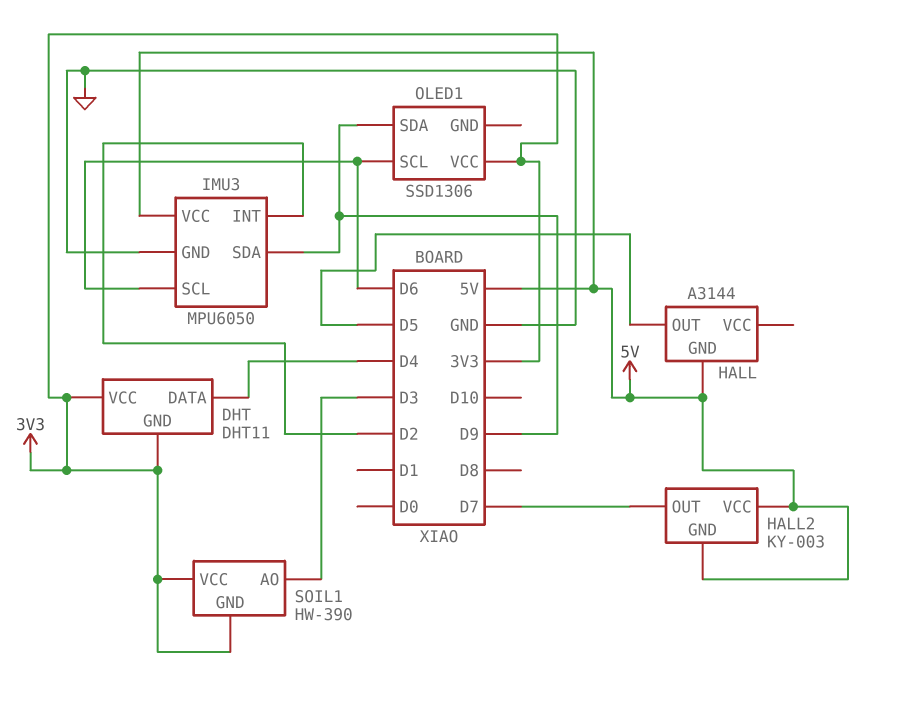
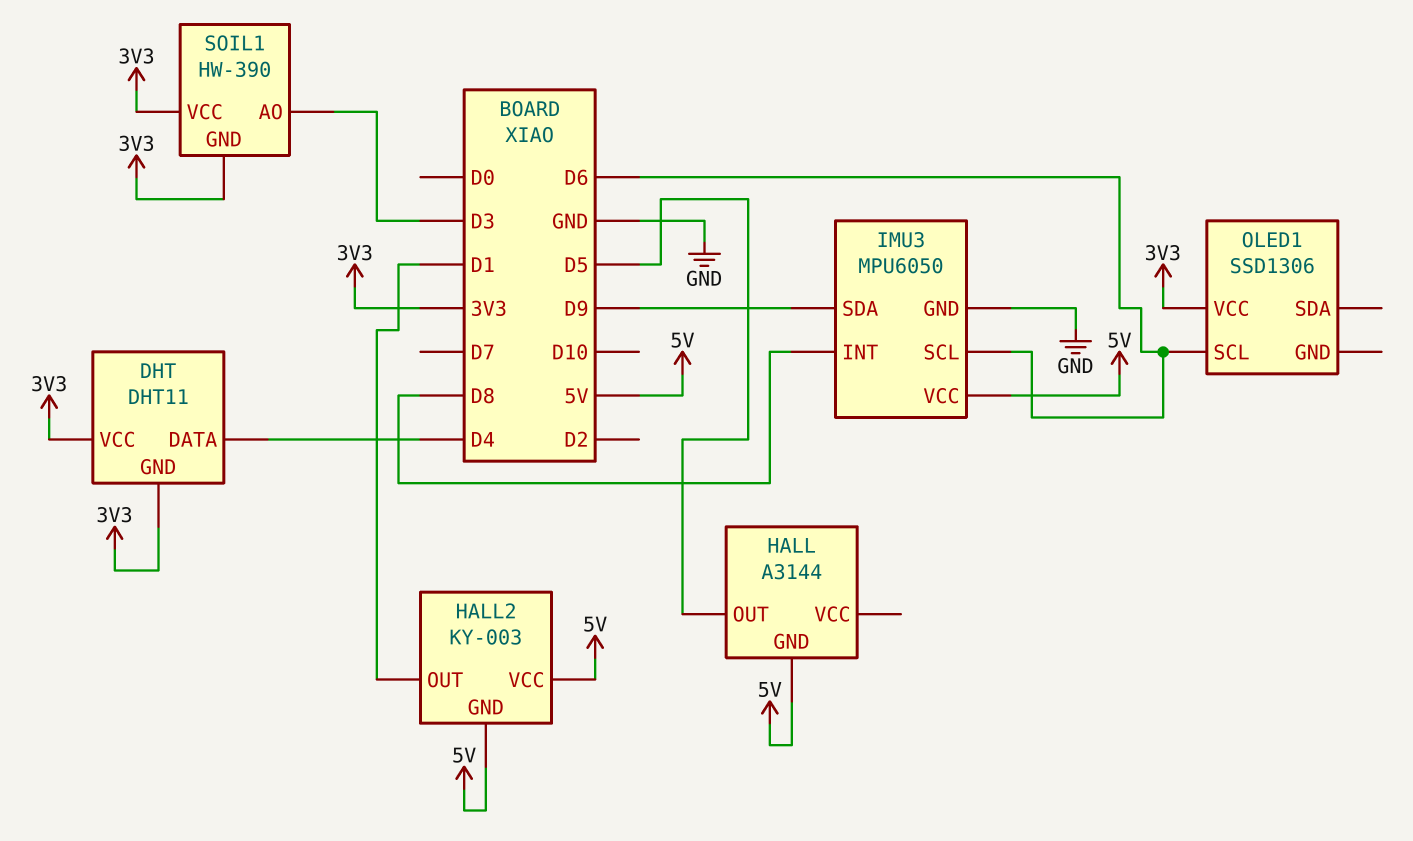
HALL2 pin OUT: D7 -> D1
IMU3 pin INT: D2 -> D8
OLED1 pin SDA: D9 -> none

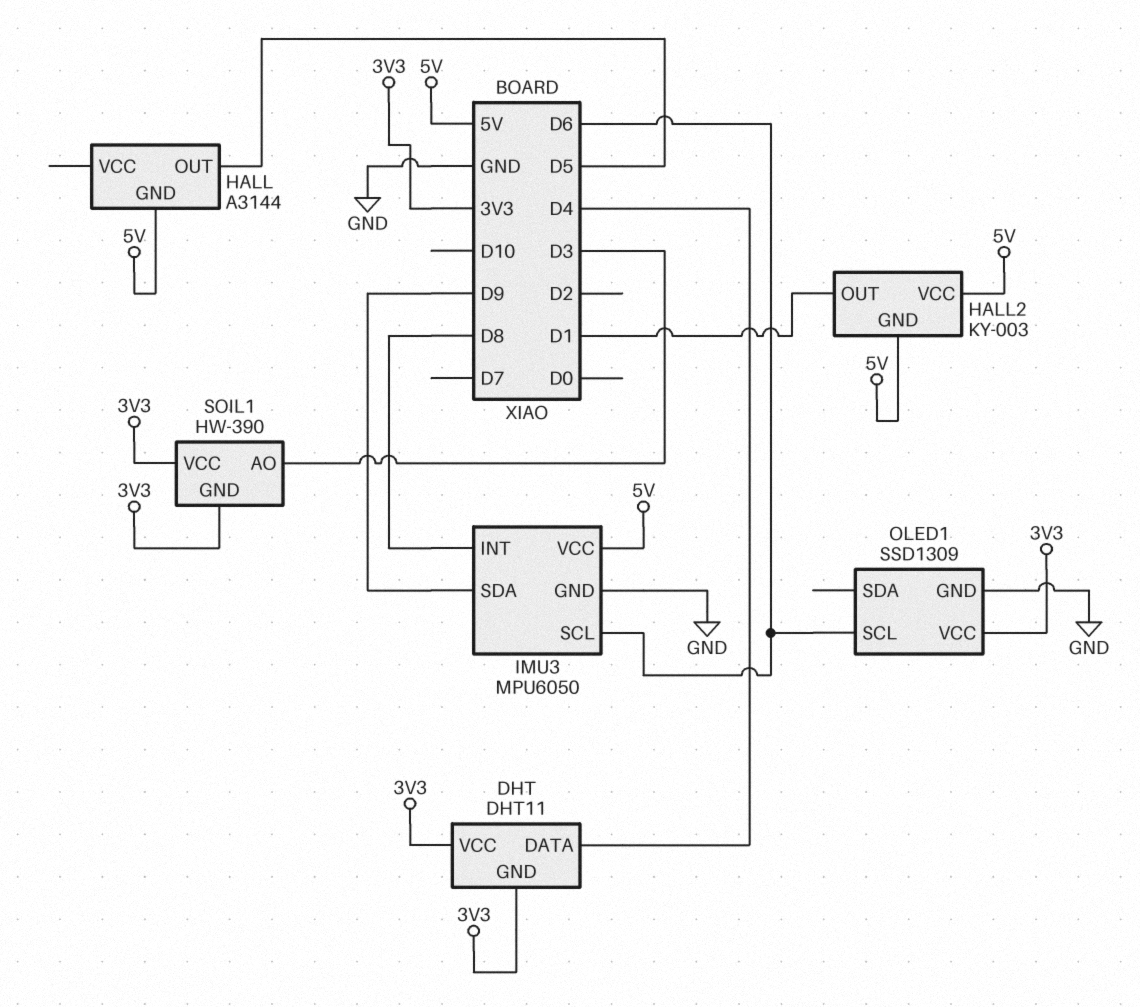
OLED1: SSD1306 -> SSD1309
OLED1 pin GND: none -> GND

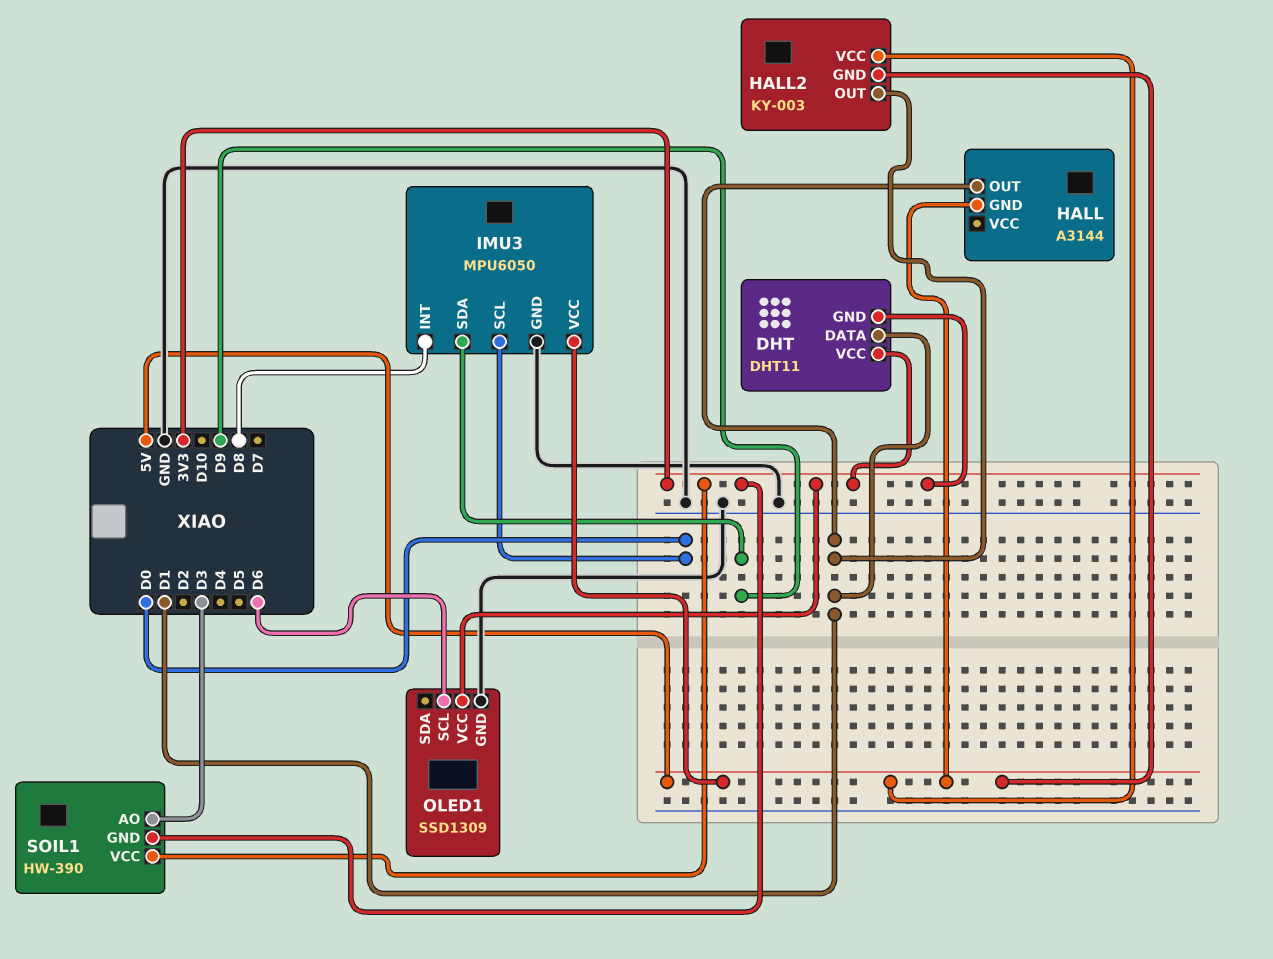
DHT pin DATA: D4 -> D1
HALL pin OUT: D5 -> D1
IMU3 pin SCL: D6 -> D0

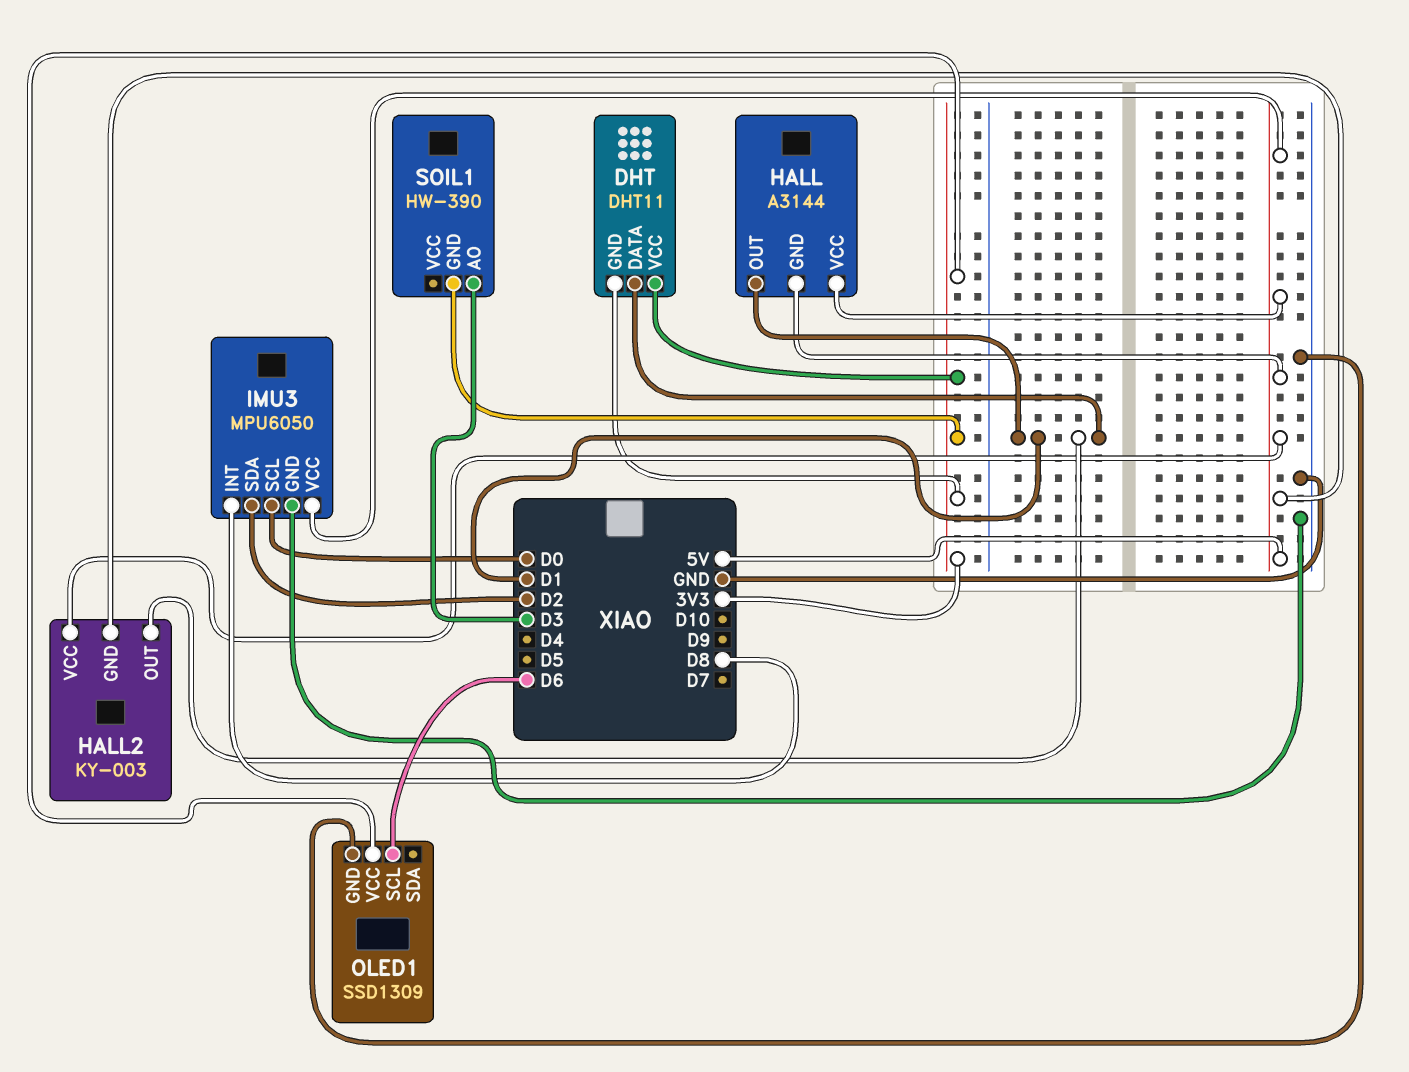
HALL pin VCC: none -> 5V
IMU3 pin SDA: D9 -> D2
SOIL1 pin VCC: 3V3 -> none

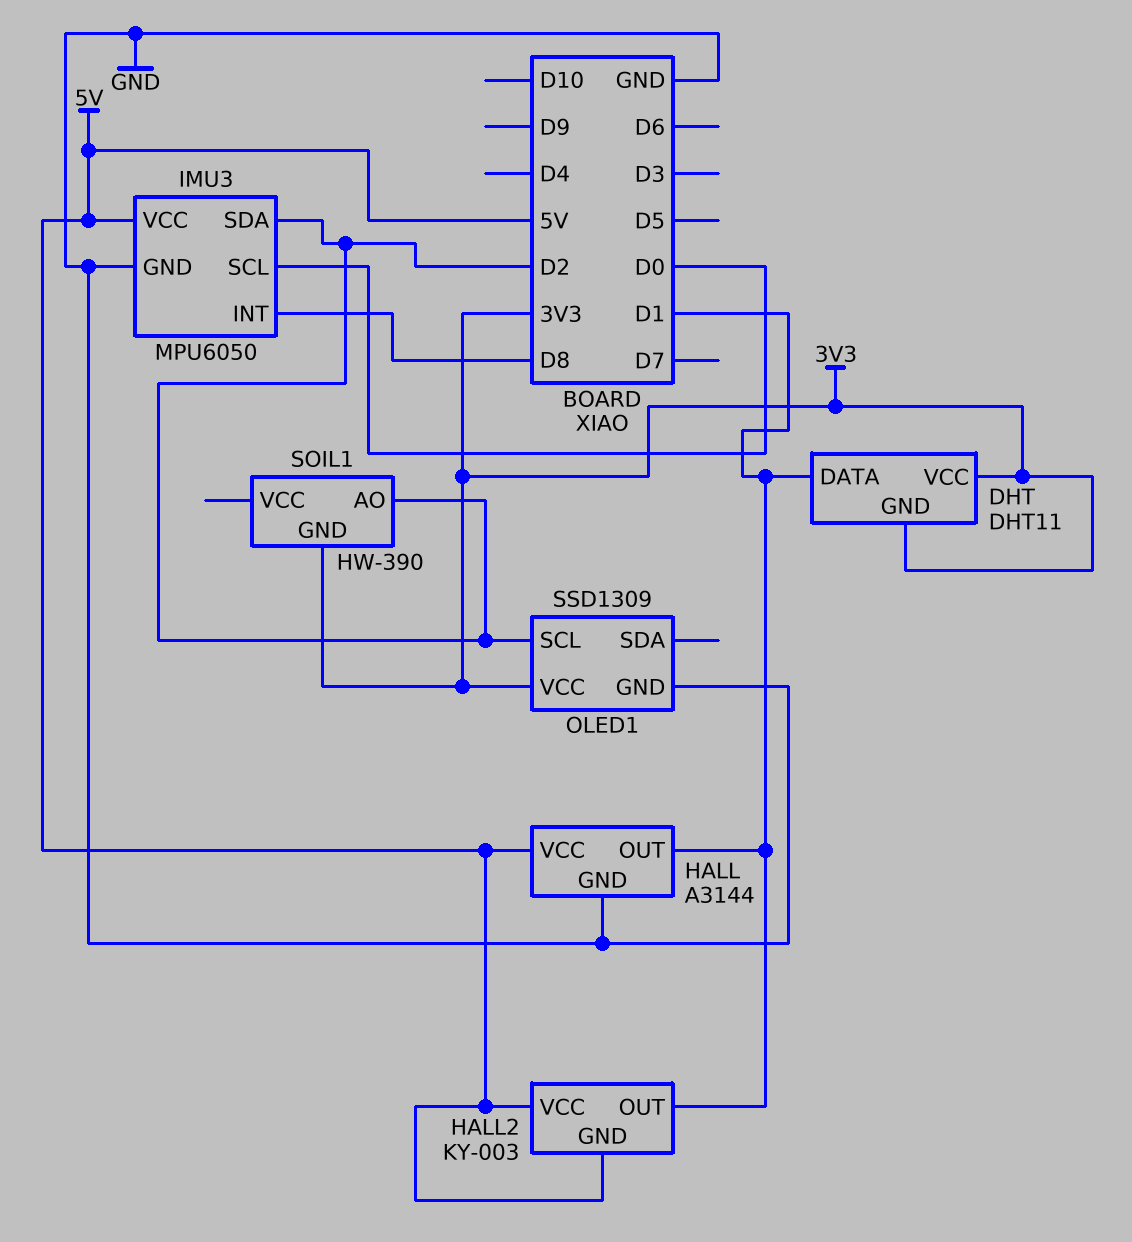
HALL pin GND: 5V -> GND
OLED1 pin SCL: D6 -> D2
SOIL1 pin AO: D3 -> D2

